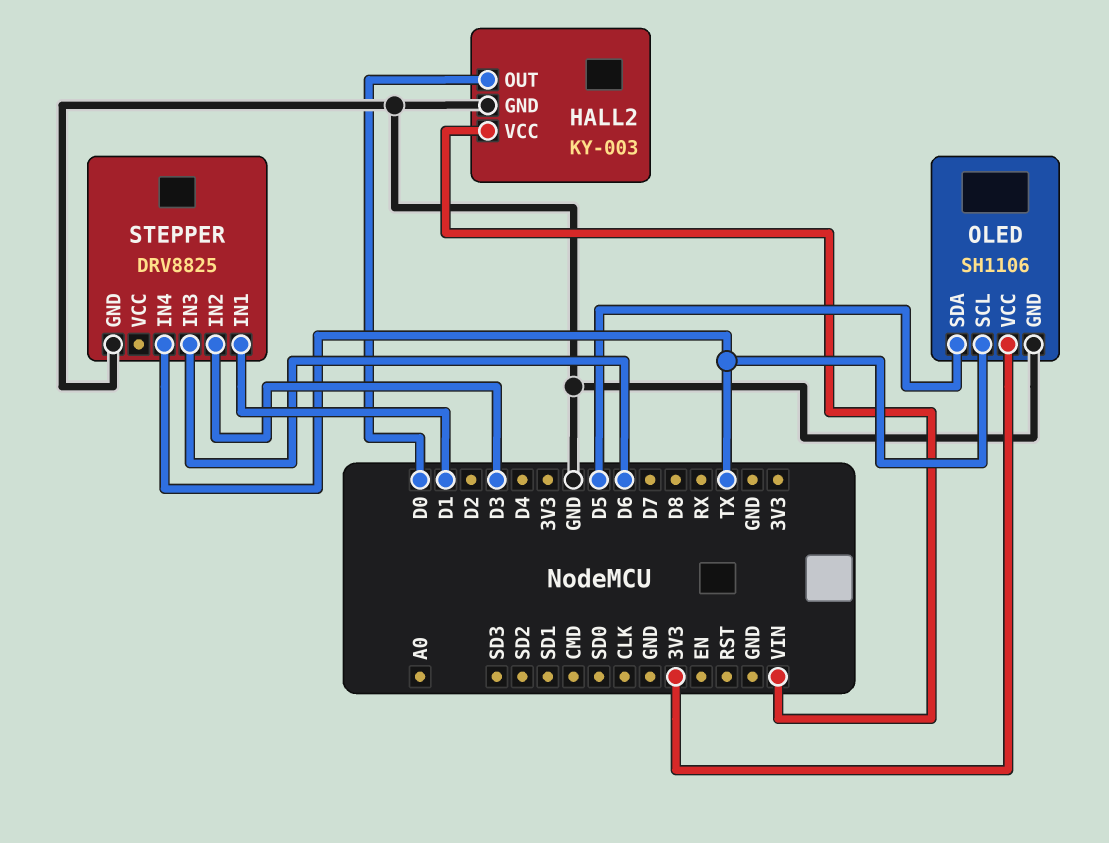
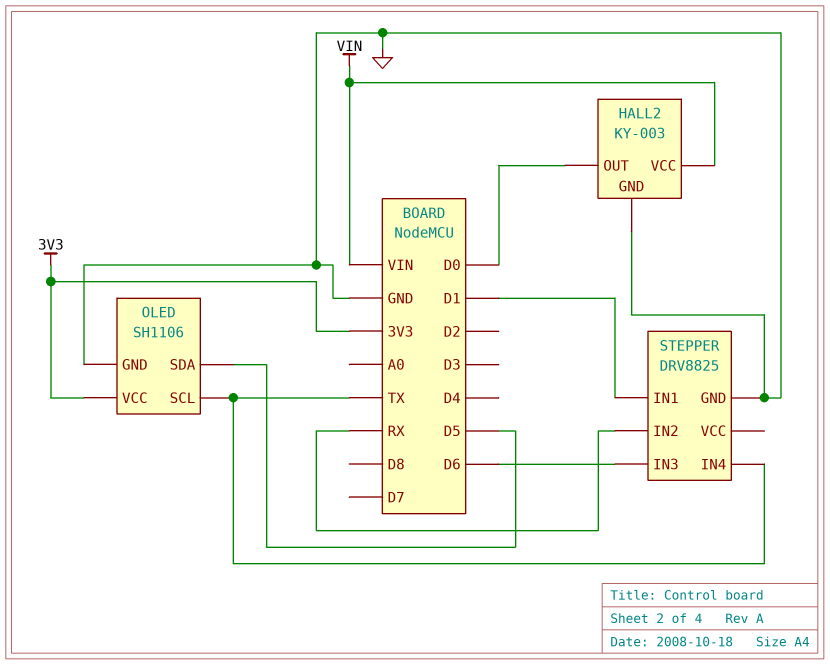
STEPPER pin IN2: D3 -> RX

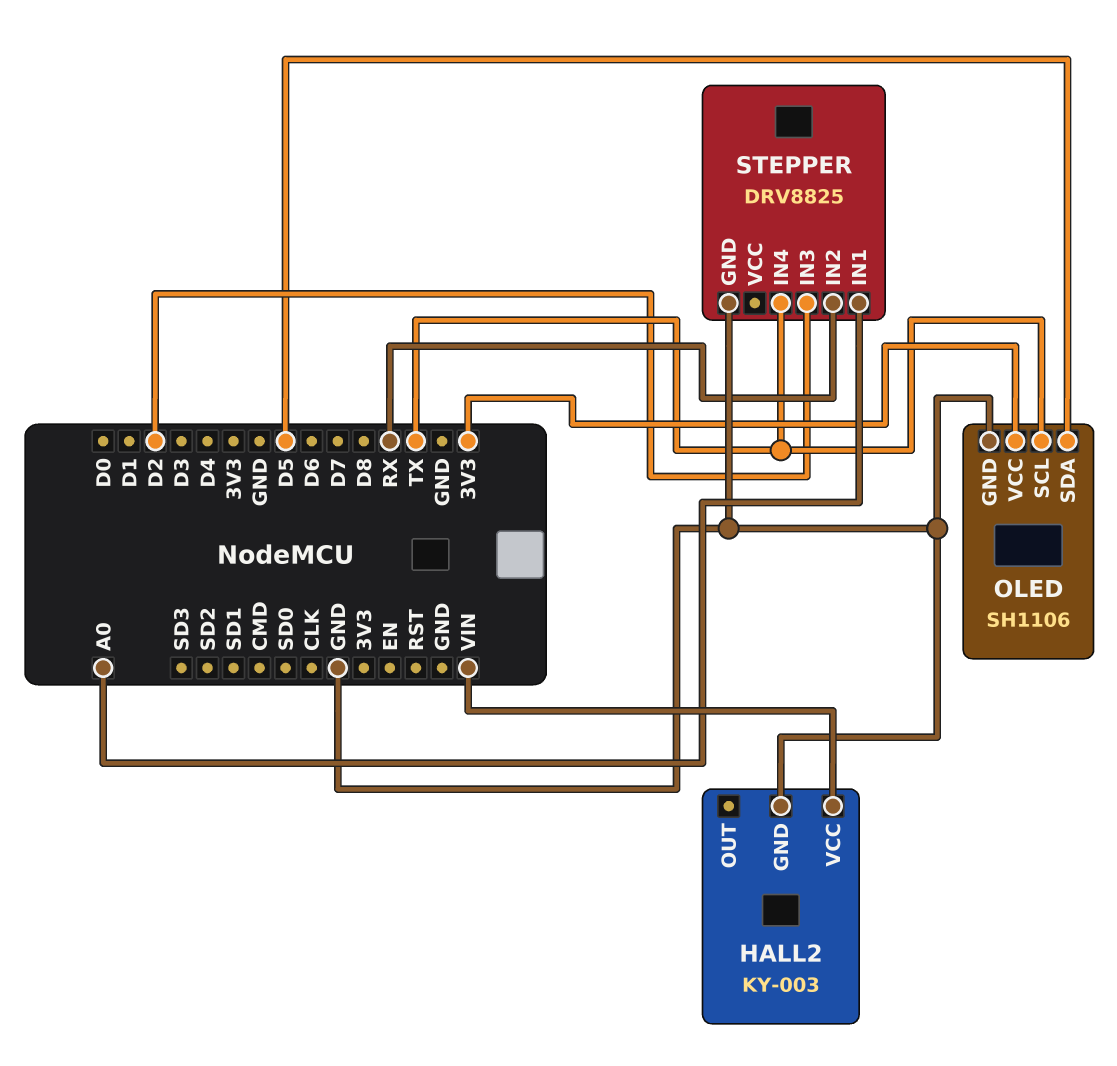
HALL2 pin OUT: D0 -> none
STEPPER pin IN1: D1 -> A0
STEPPER pin IN3: D6 -> D2

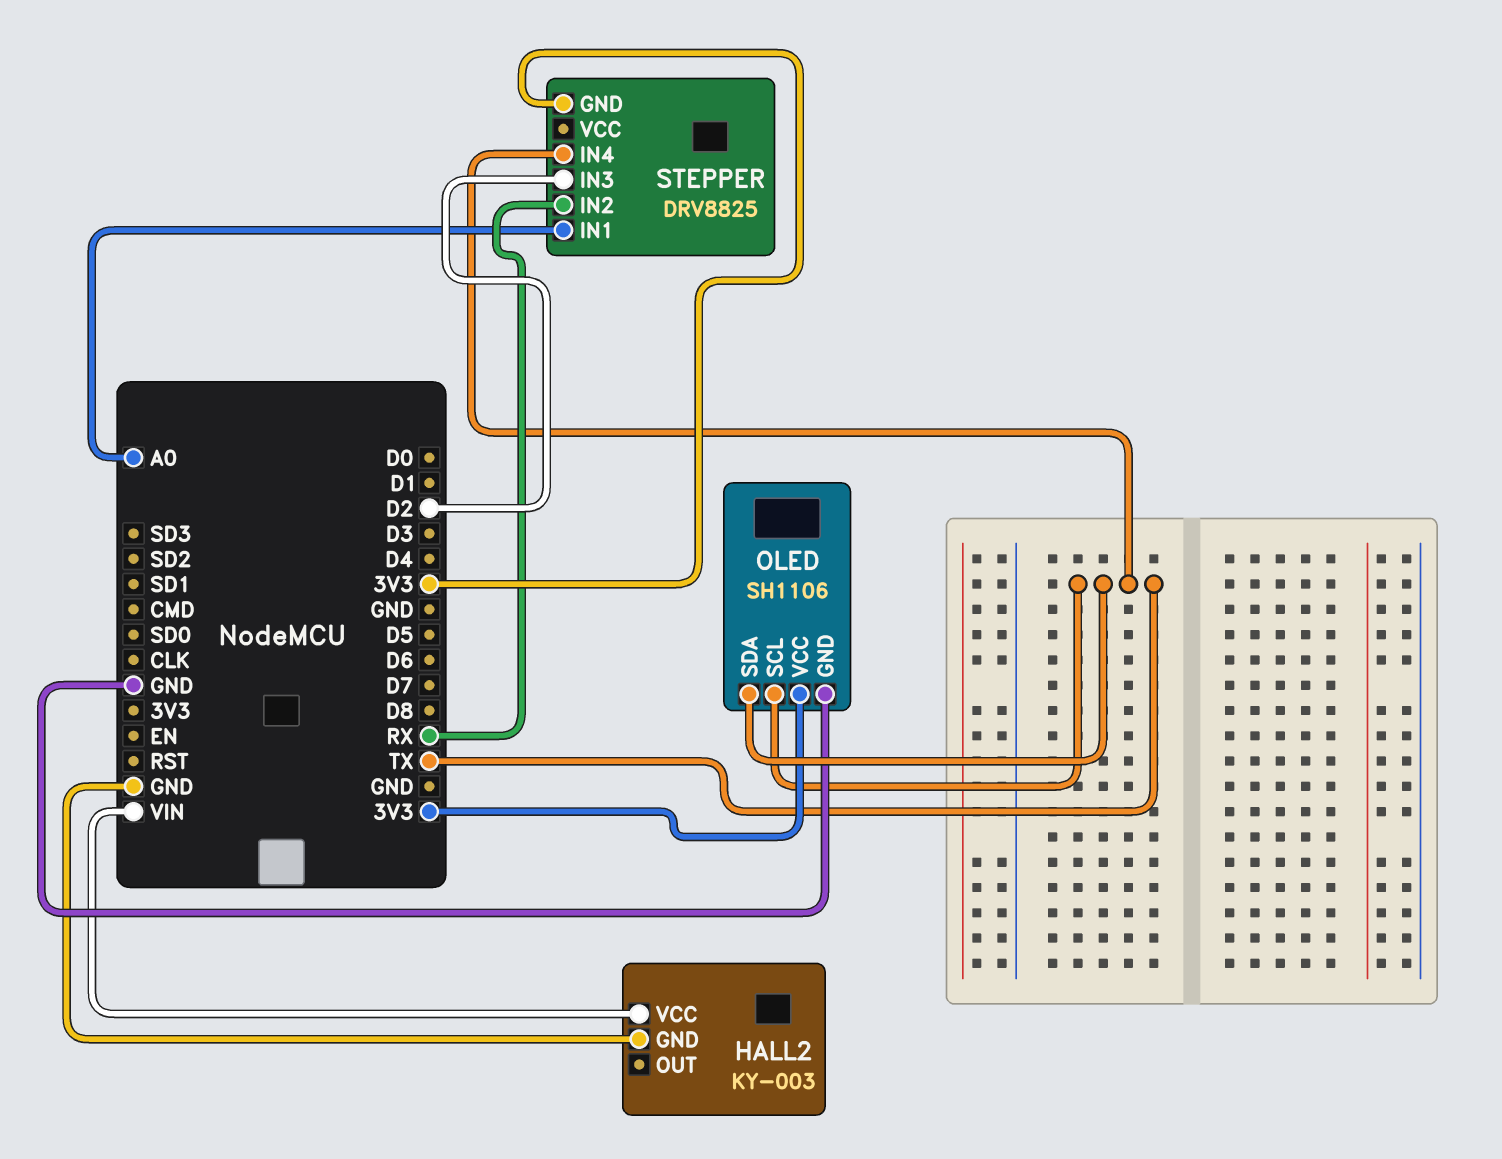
OLED pin SDA: D5 -> TX
STEPPER pin GND: GND -> 3V3

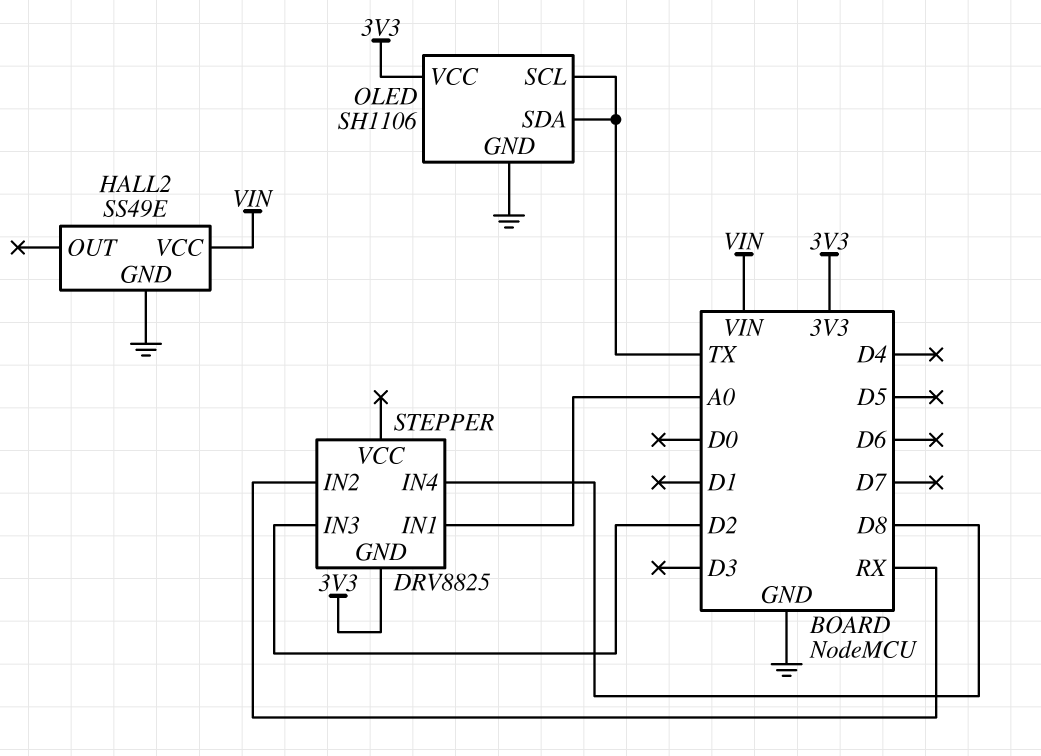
HALL2: KY-003 -> SS49E
STEPPER pin IN4: TX -> D8

